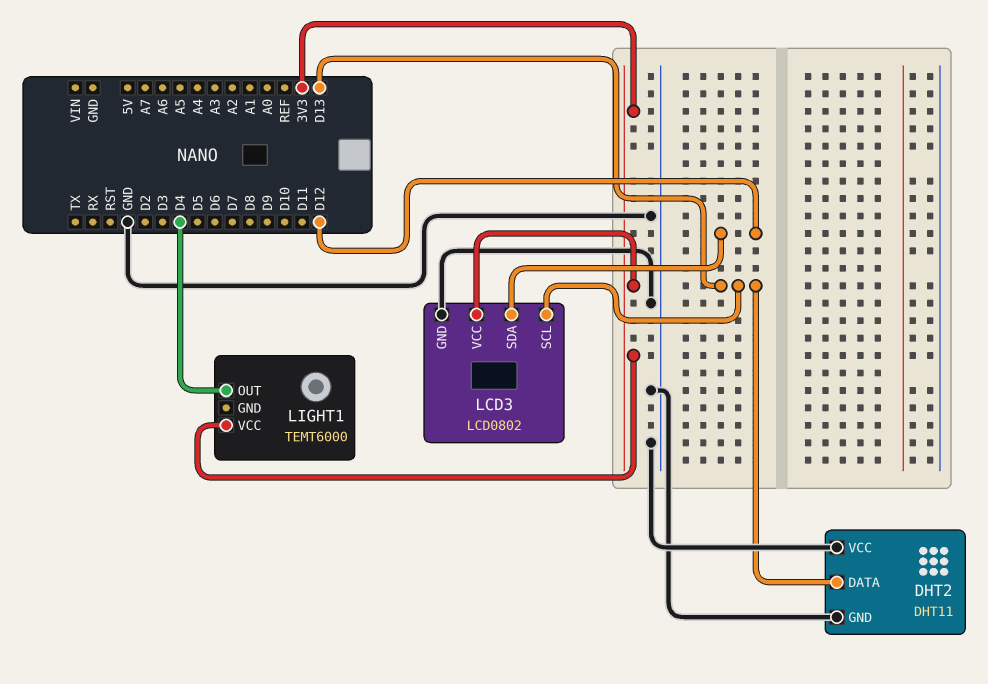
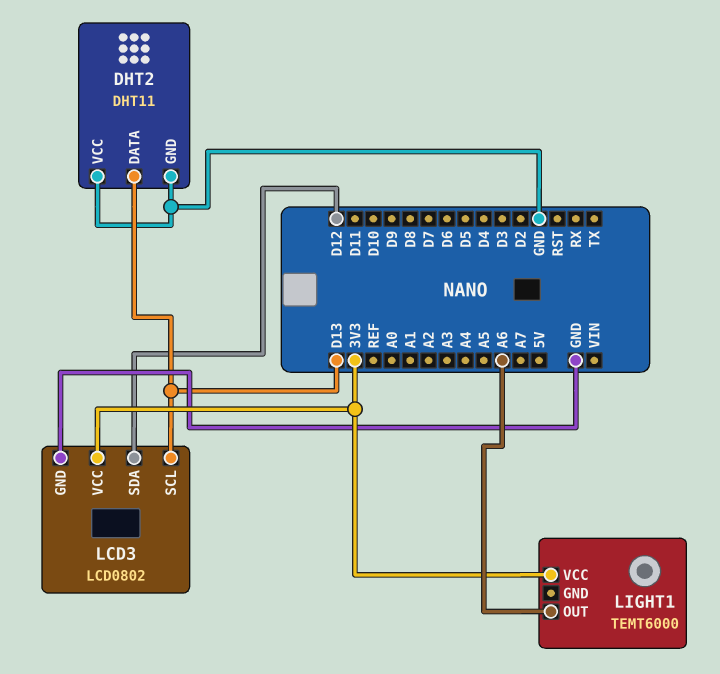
LIGHT1 pin OUT: D4 -> A6

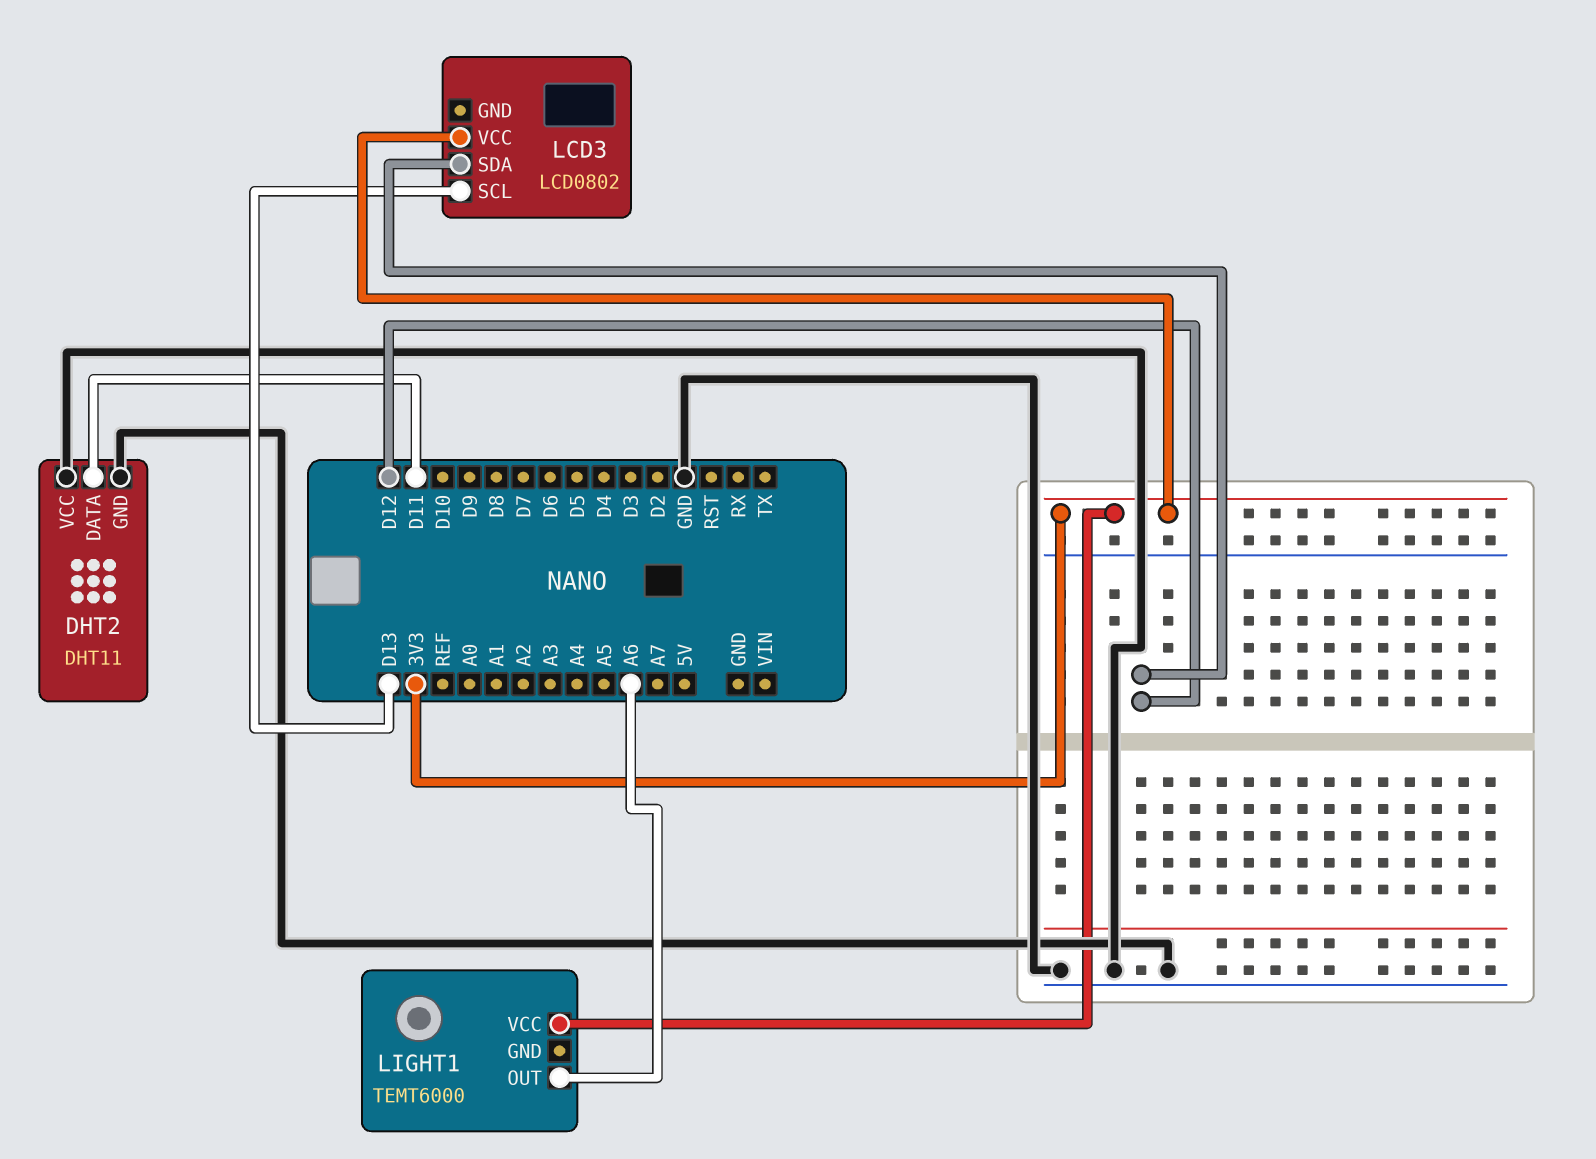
DHT2 pin DATA: D13 -> D11
LCD3 pin GND: GND -> none

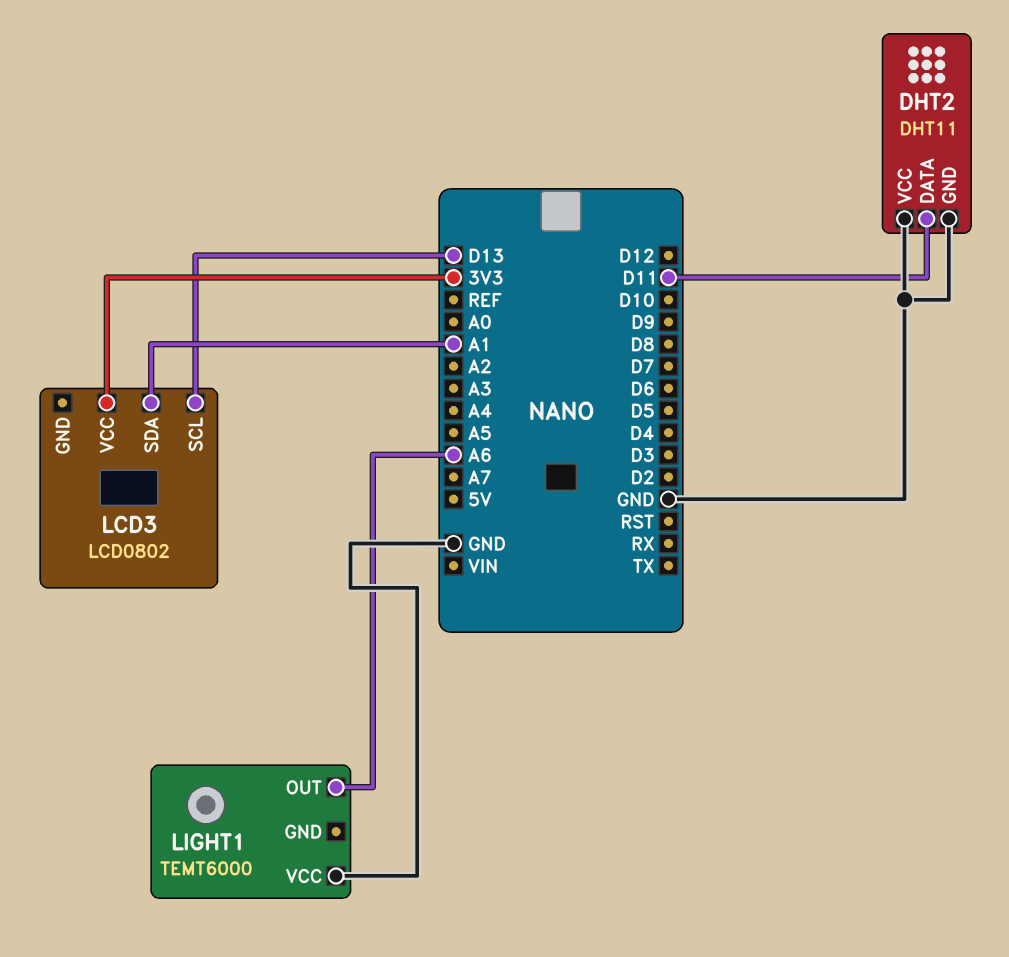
LCD3 pin SDA: D12 -> A1
LIGHT1 pin VCC: 3V3 -> GND

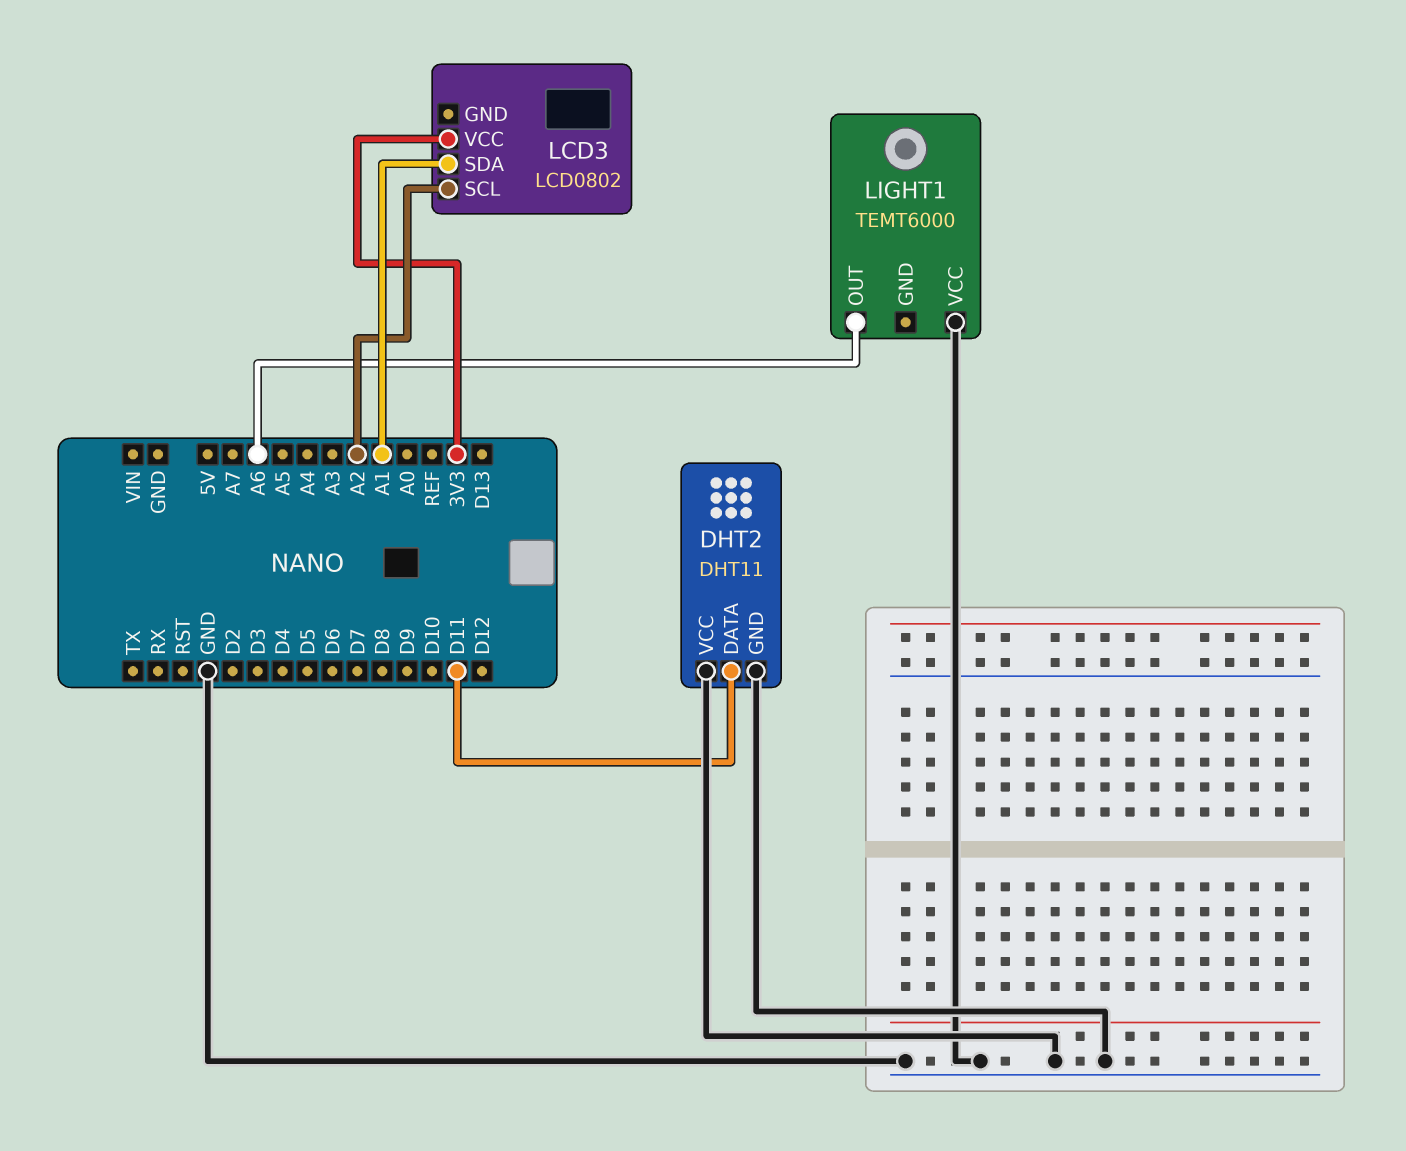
LCD3 pin SCL: D13 -> A2

